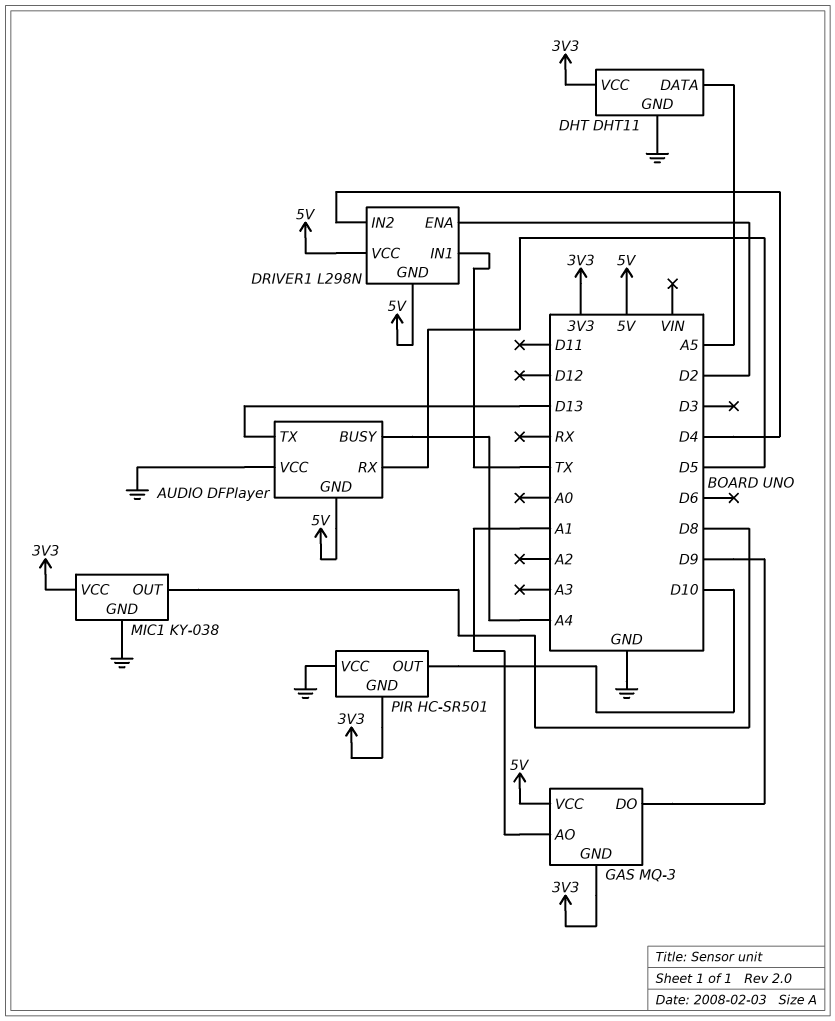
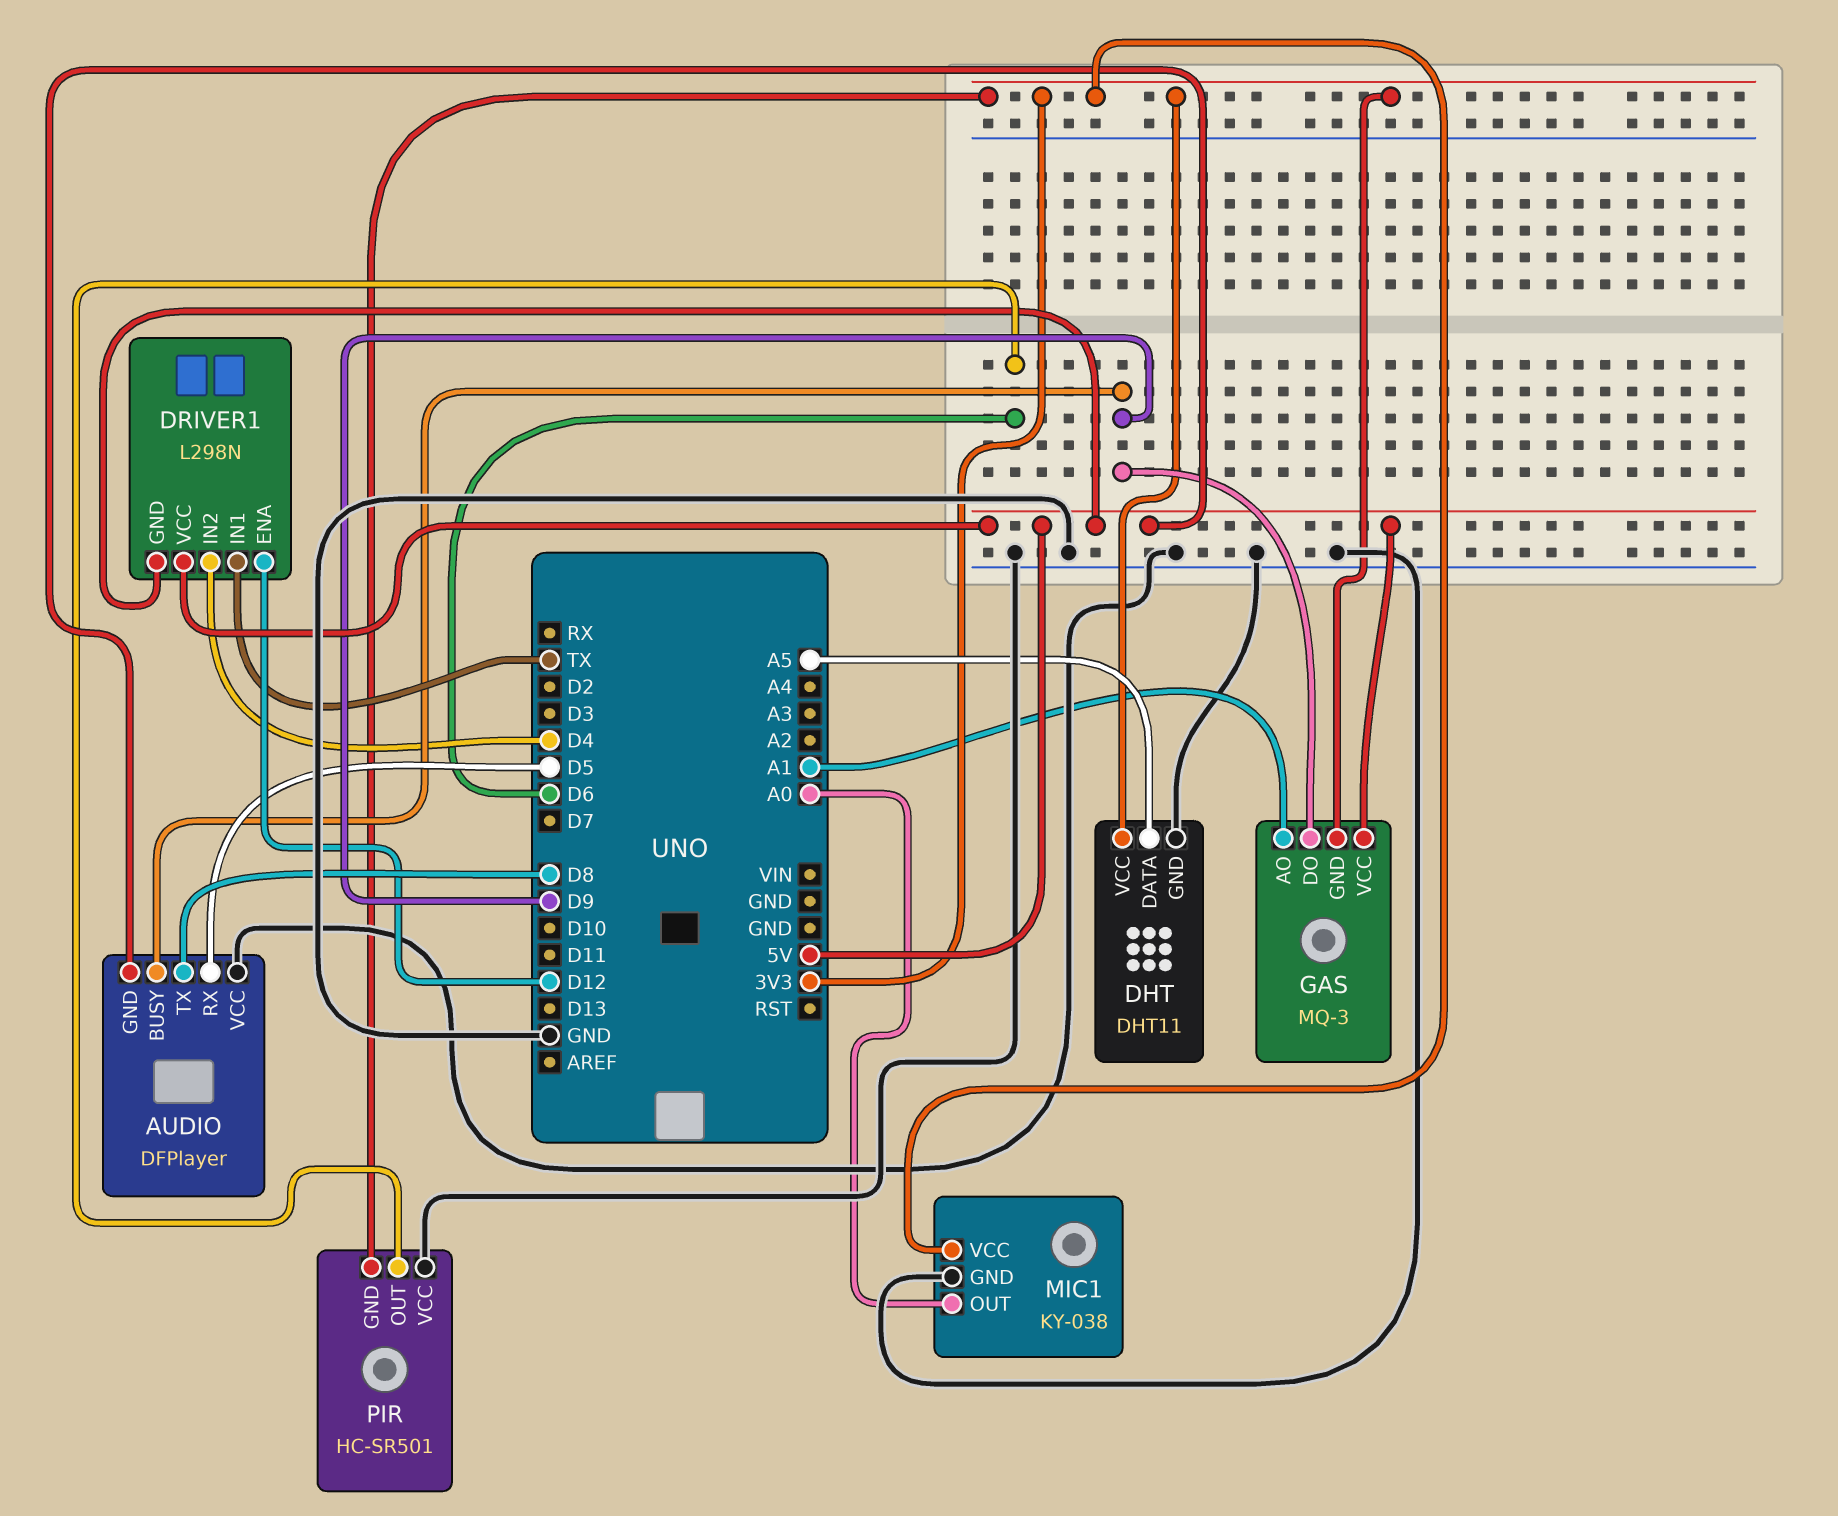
AUDIO pin BUSY: A4 -> D9
AUDIO pin TX: D13 -> D8
DRIVER1 pin ENA: D2 -> D12
MIC1 pin OUT: D8 -> A0
PIR pin OUT: D10 -> D6

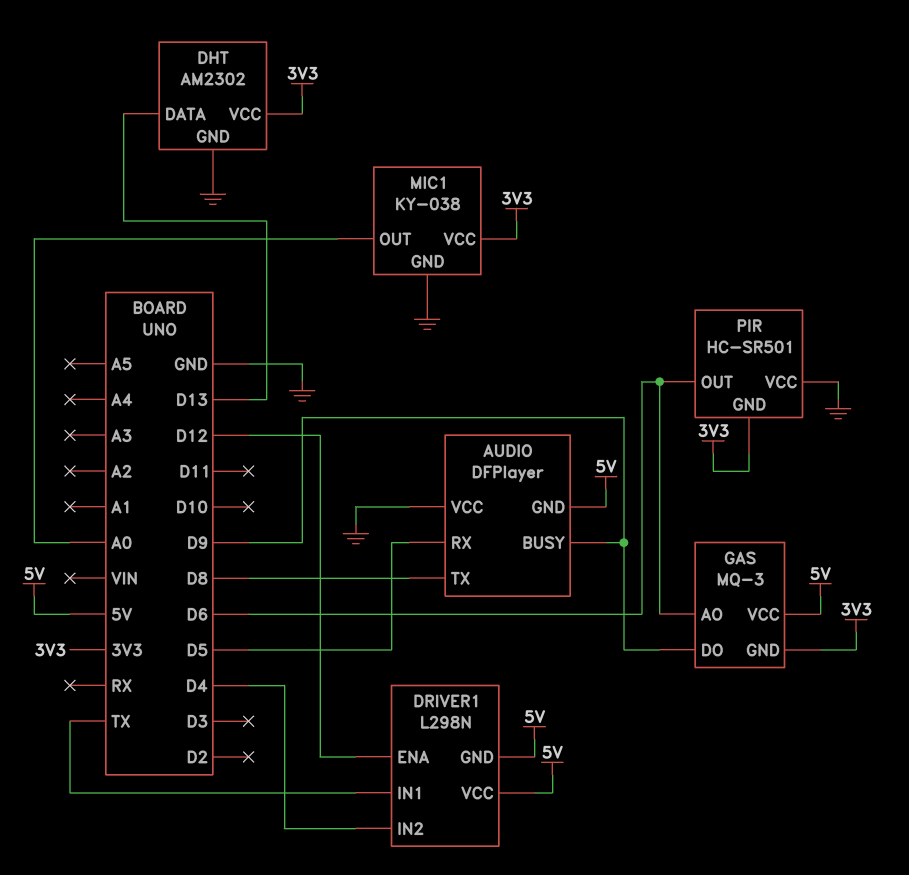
DHT: DHT11 -> AM2302
DHT pin DATA: A5 -> D13
GAS pin AO: A1 -> D6

